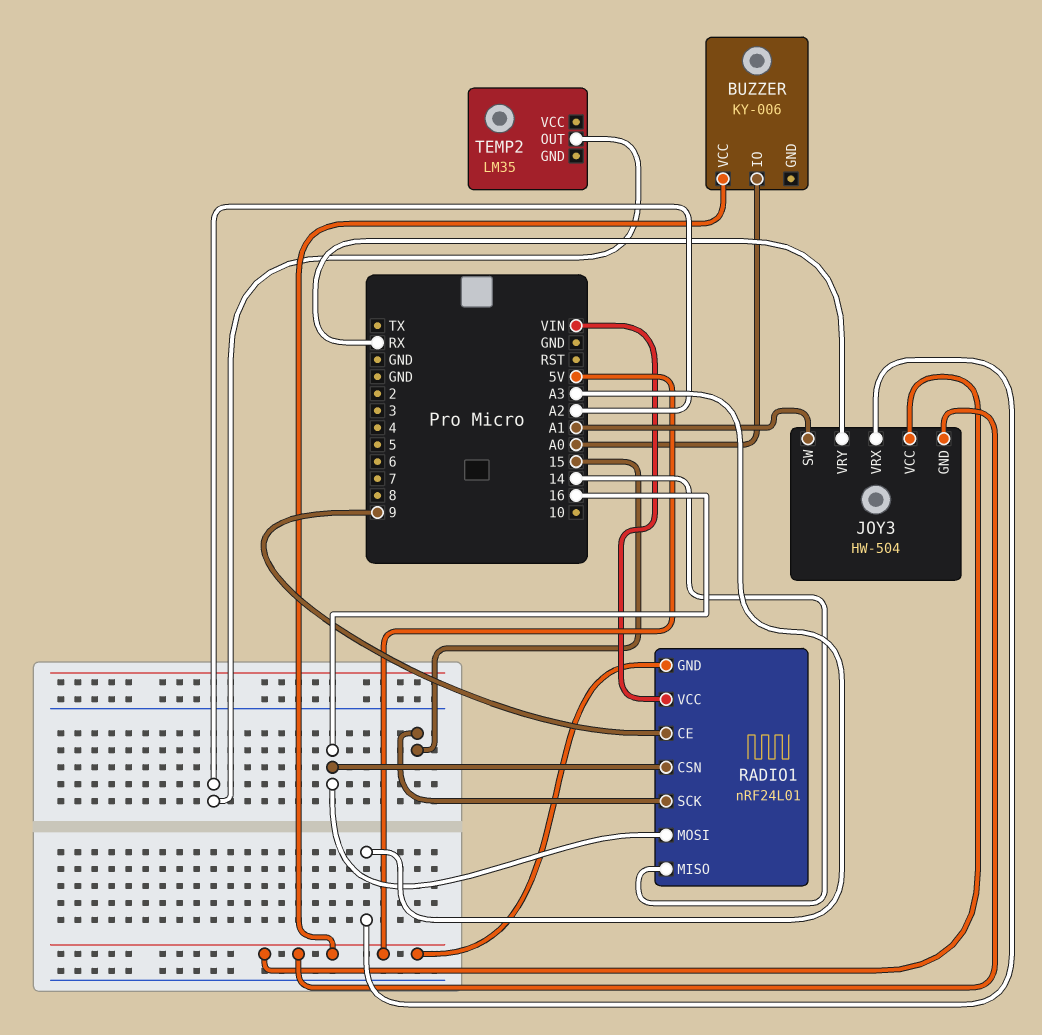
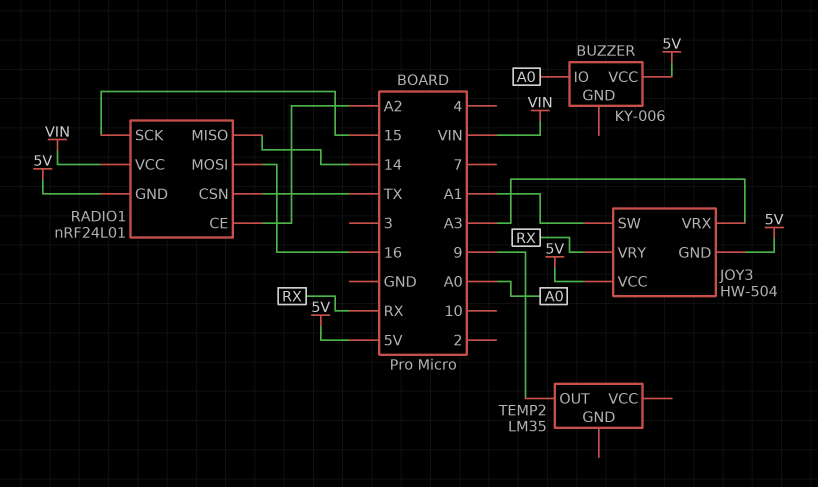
RADIO1 pin CE: 9 -> A2
RADIO1 pin CSN: 16 -> TX
TEMP2 pin OUT: A2 -> 9

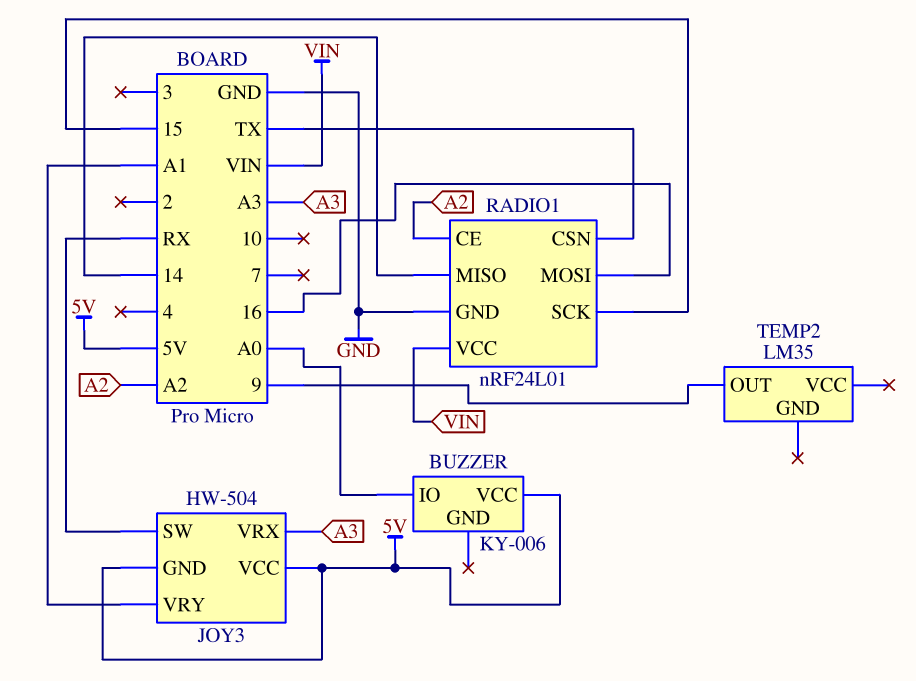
JOY3 pin SW: A1 -> RX
JOY3 pin VRY: RX -> A1
RADIO1 pin GND: 5V -> GND

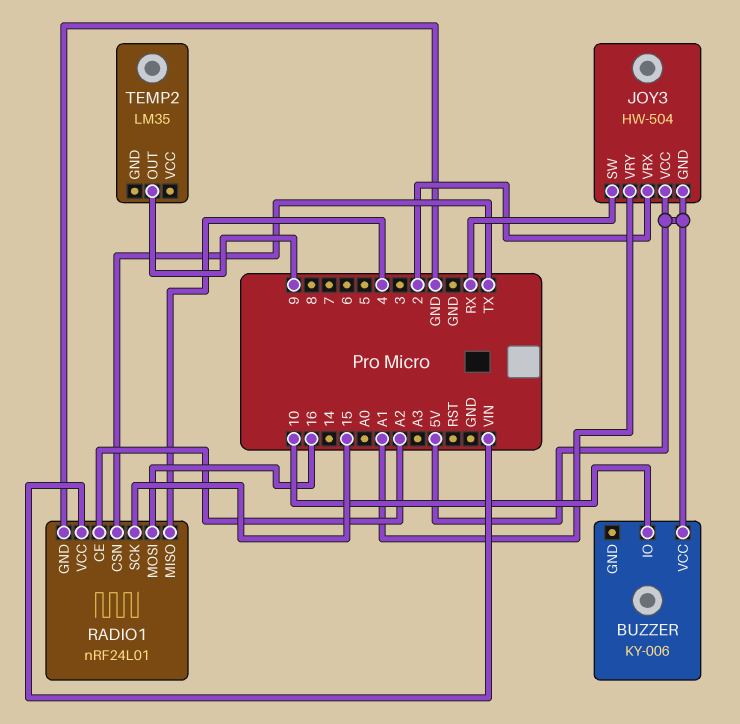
BUZZER pin IO: A0 -> 10
JOY3 pin VRX: A3 -> 2
RADIO1 pin MISO: 14 -> 4

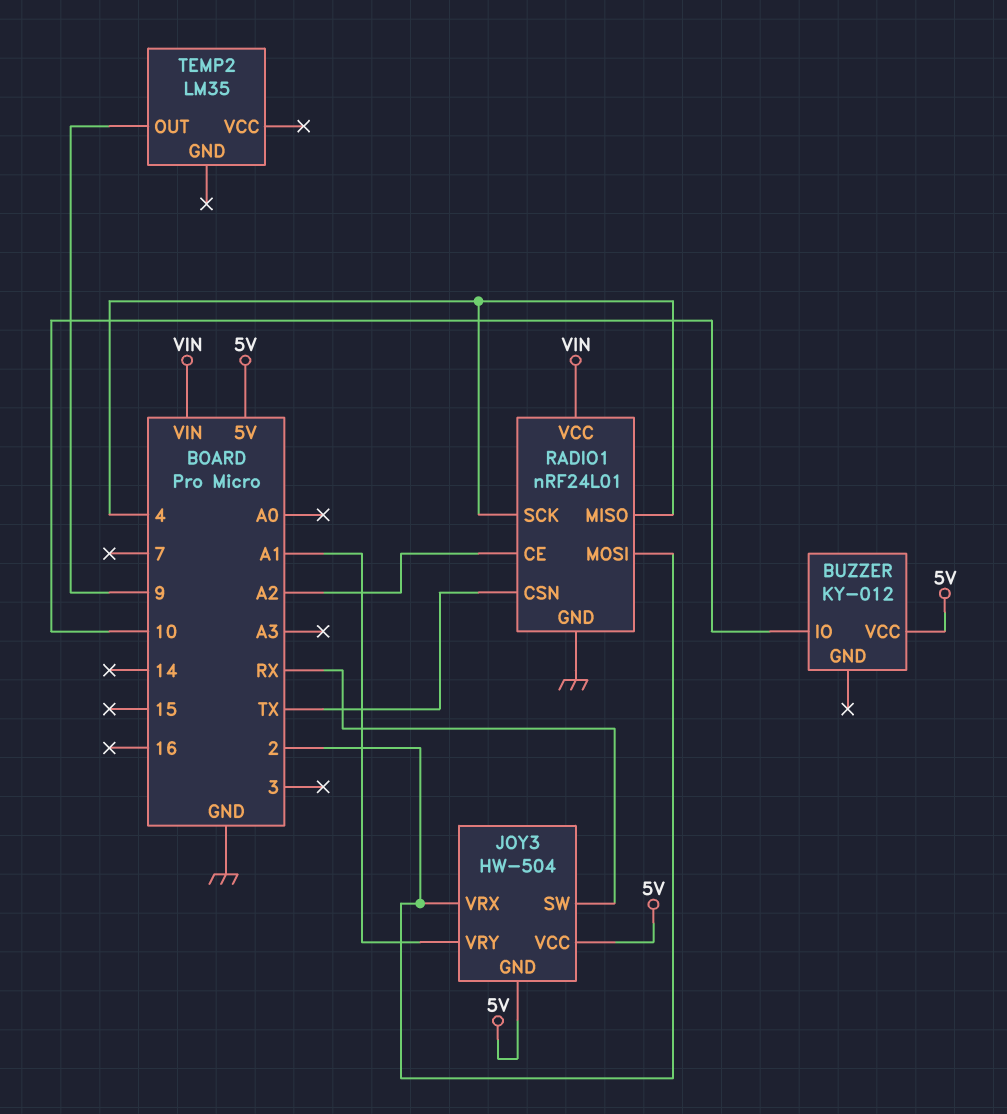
BUZZER: KY-006 -> KY-012
RADIO1 pin MOSI: 16 -> 2
RADIO1 pin SCK: 15 -> 4

